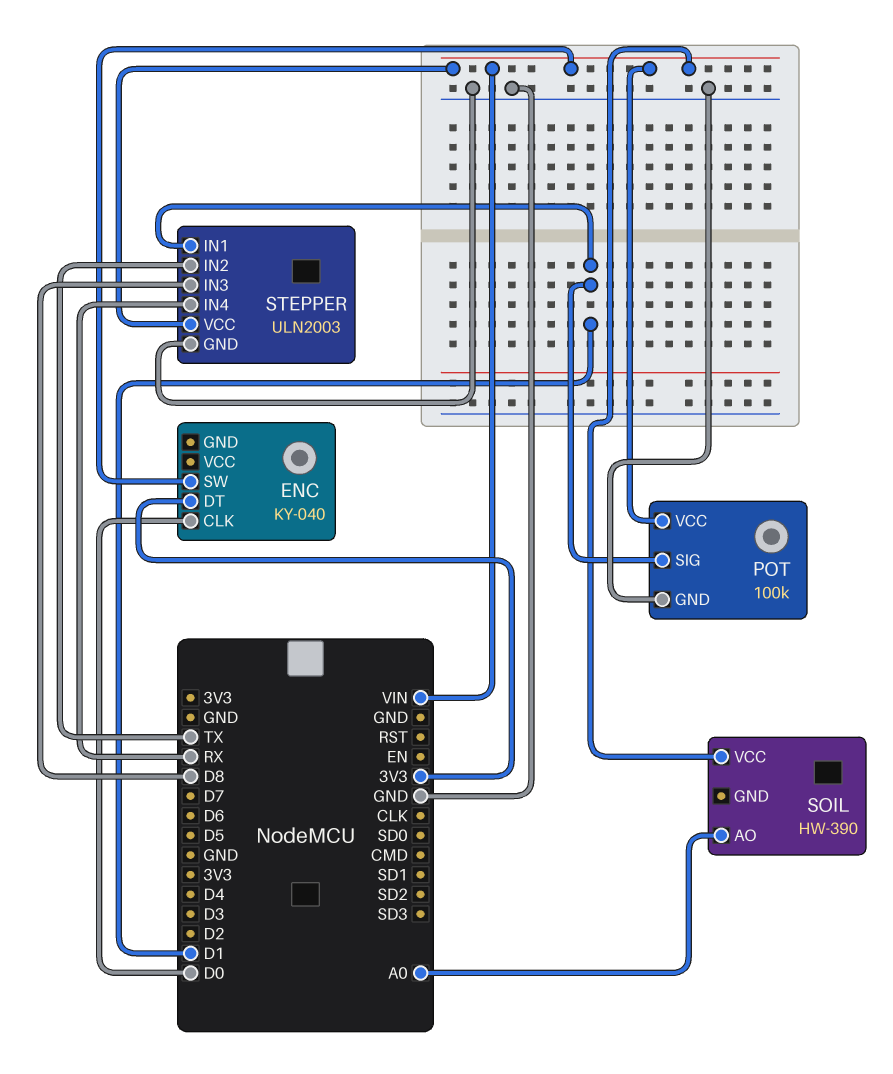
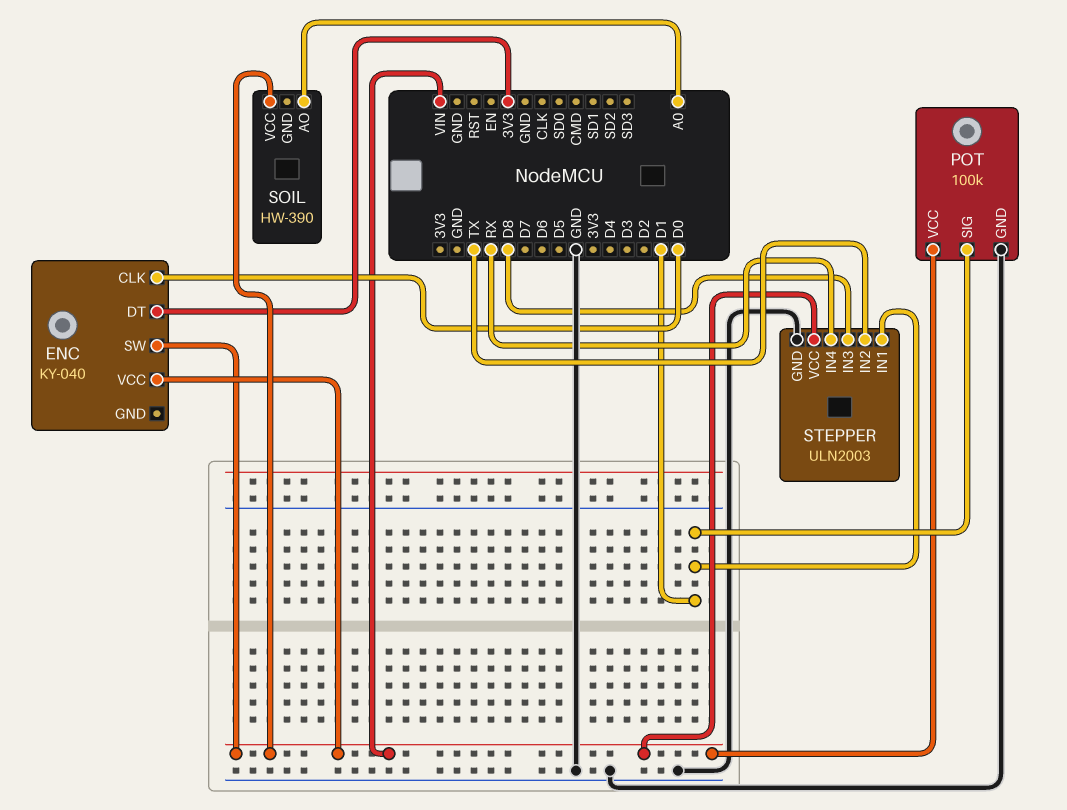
ENC pin VCC: none -> VIN

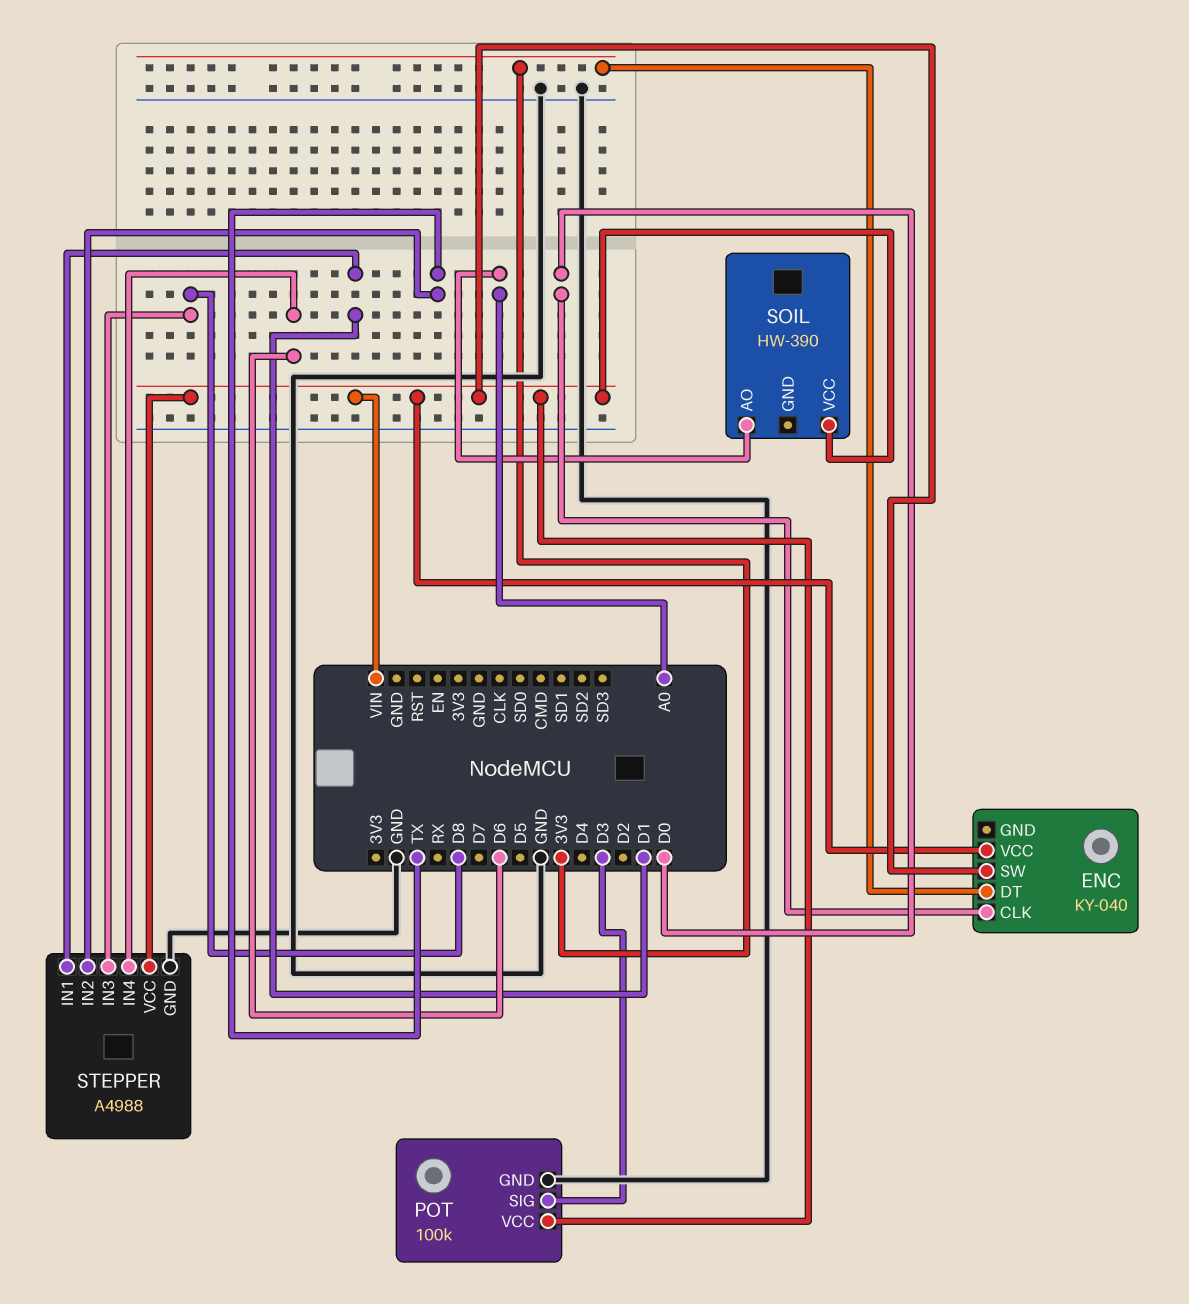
POT pin SIG: D1 -> D3
STEPPER: ULN2003 -> A4988
STEPPER pin IN4: RX -> D6

